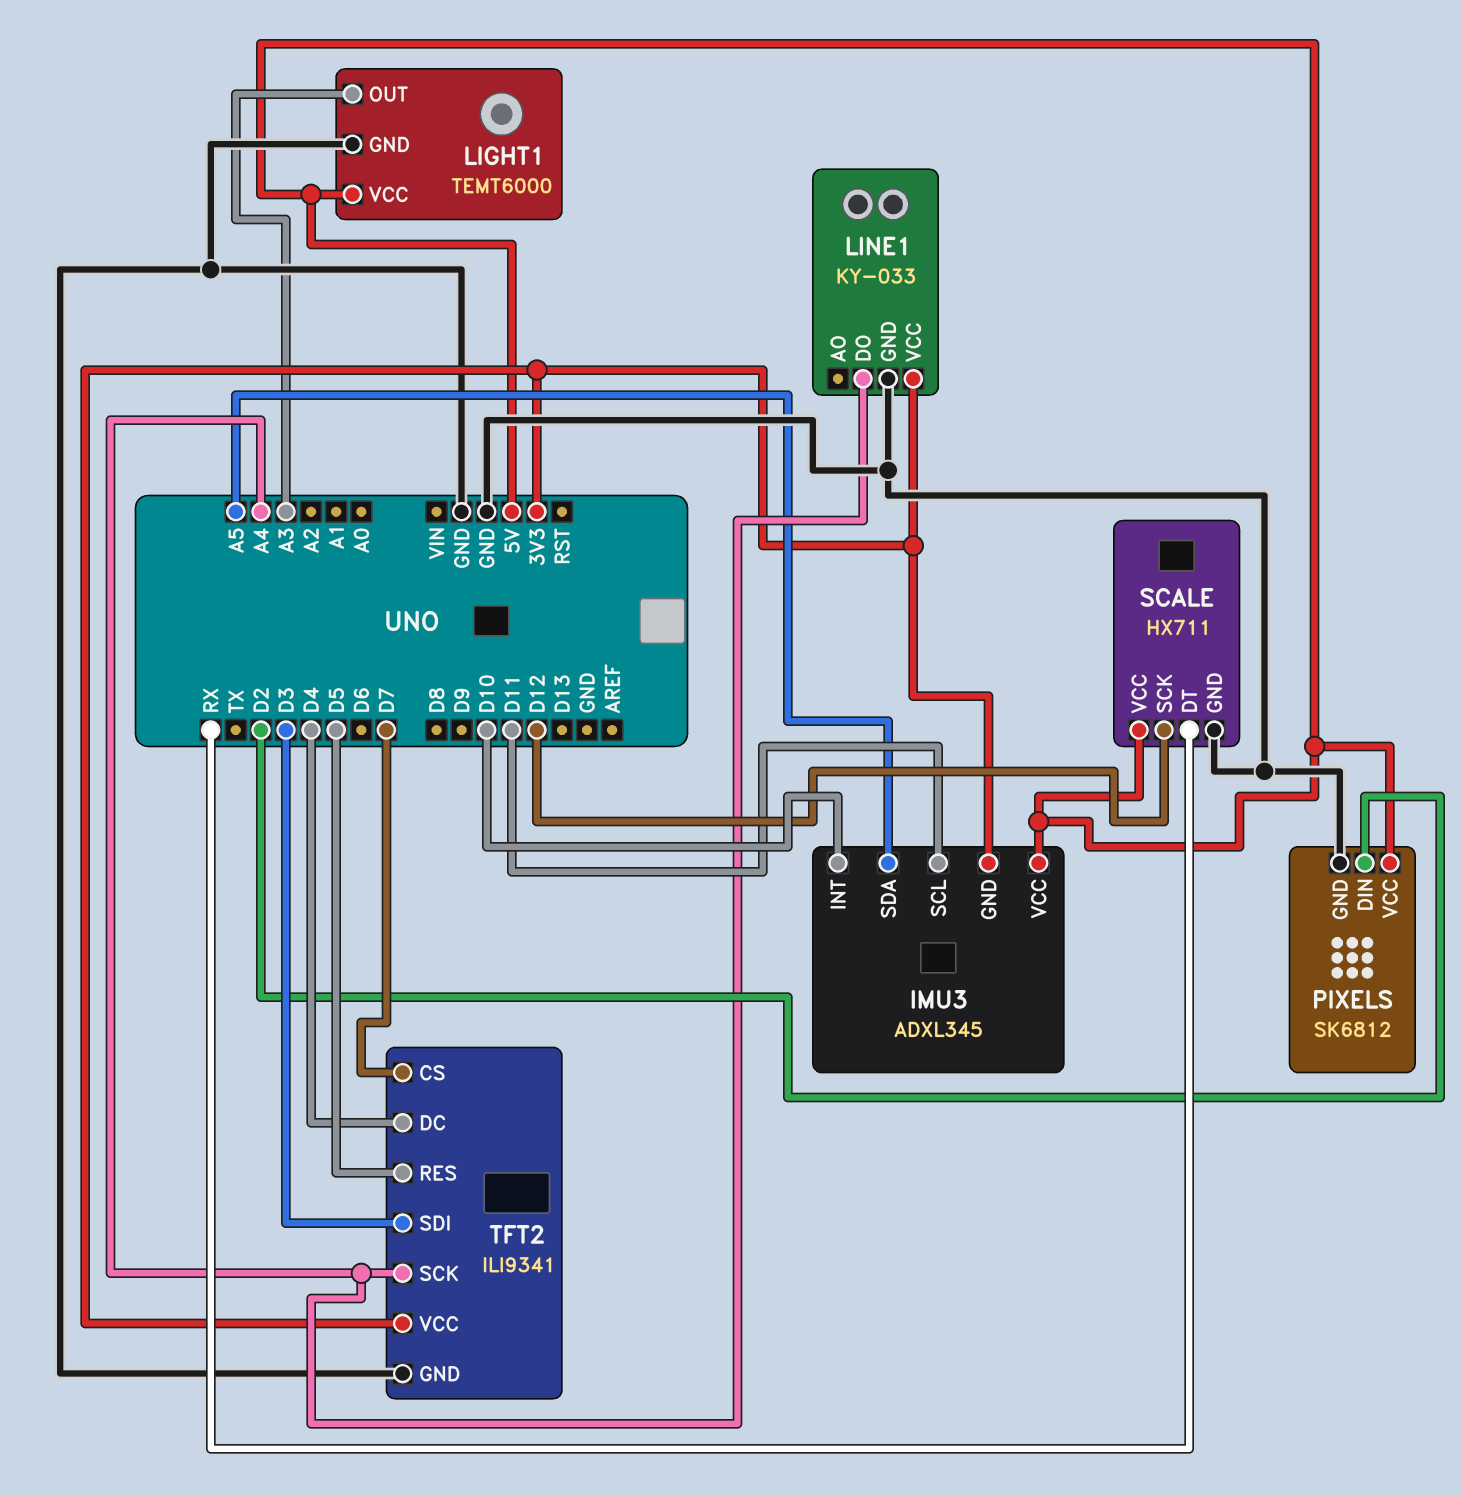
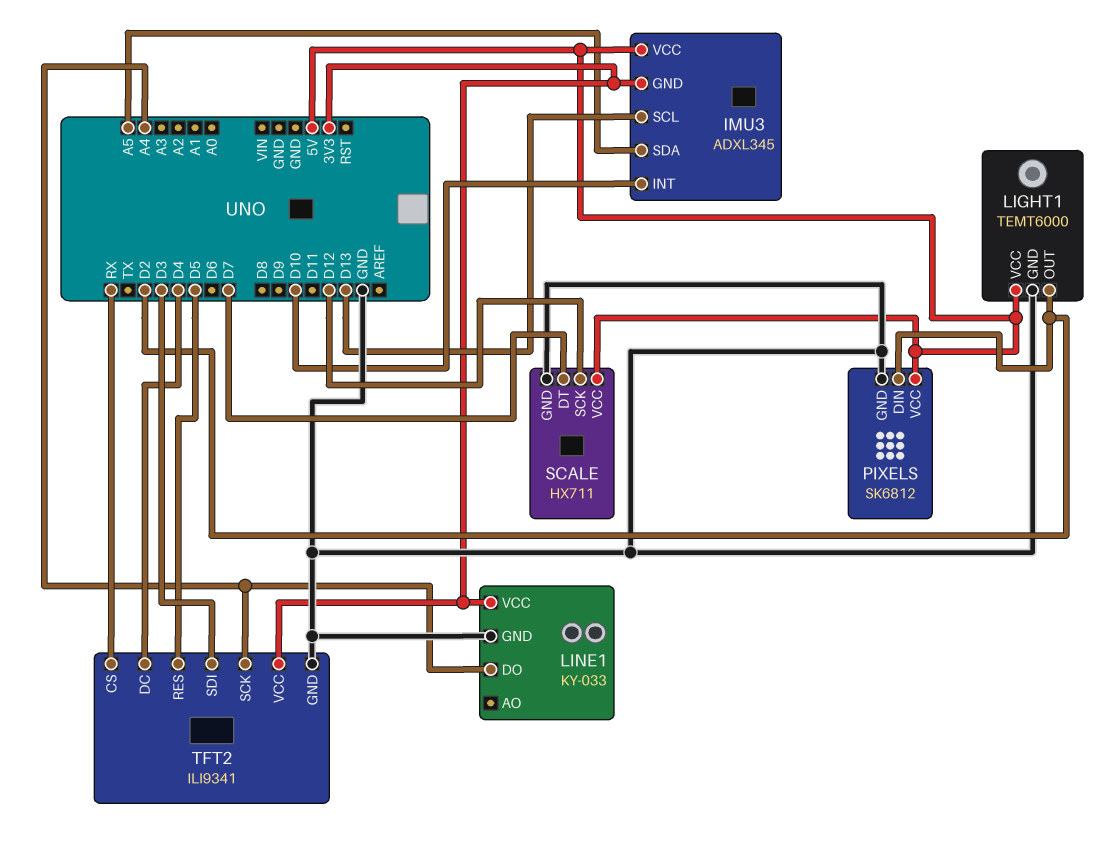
IMU3 pin SCL: D11 -> D13
LIGHT1 pin OUT: A3 -> D2
SCALE pin DT: RX -> D7
TFT2 pin CS: D7 -> RX

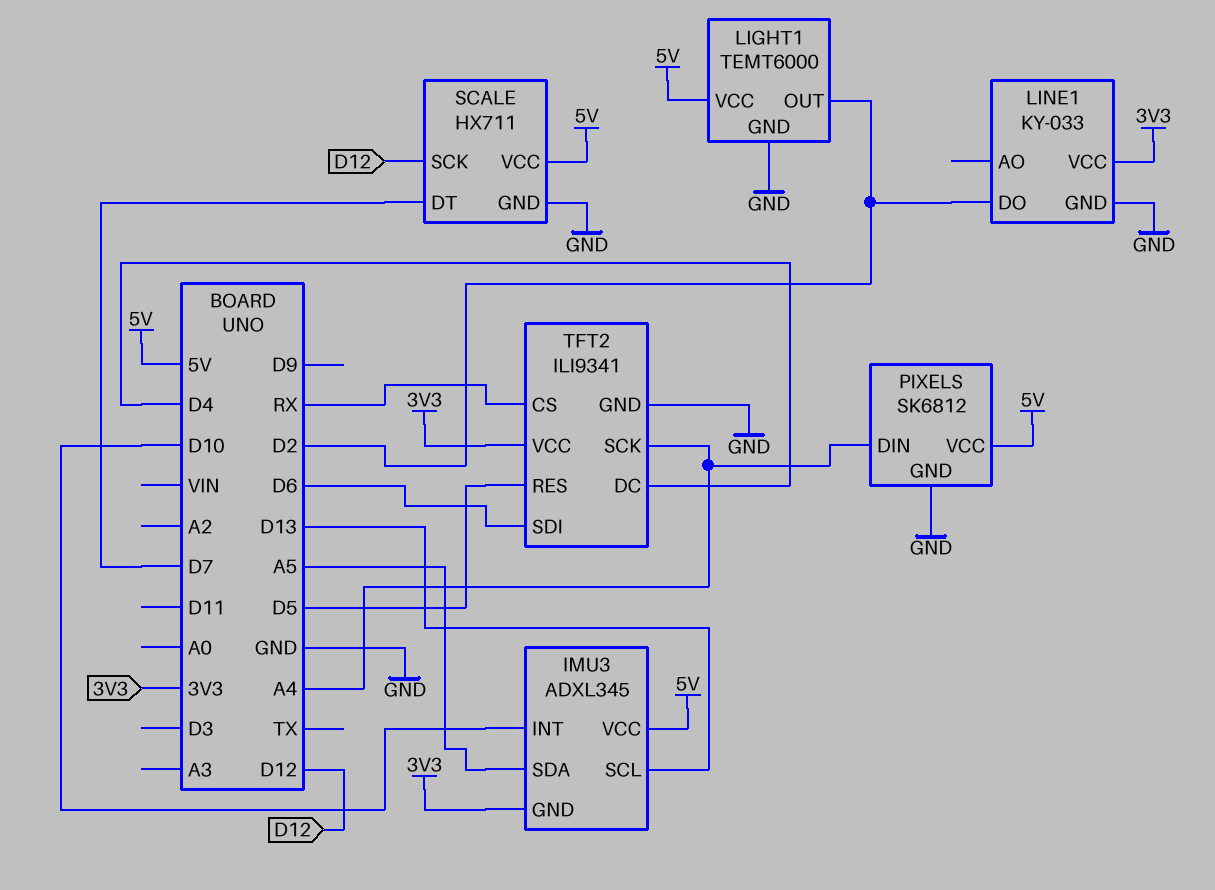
LINE1 pin DO: A4 -> D2
PIXELS pin DIN: D2 -> A4
TFT2 pin SDI: D3 -> D6

